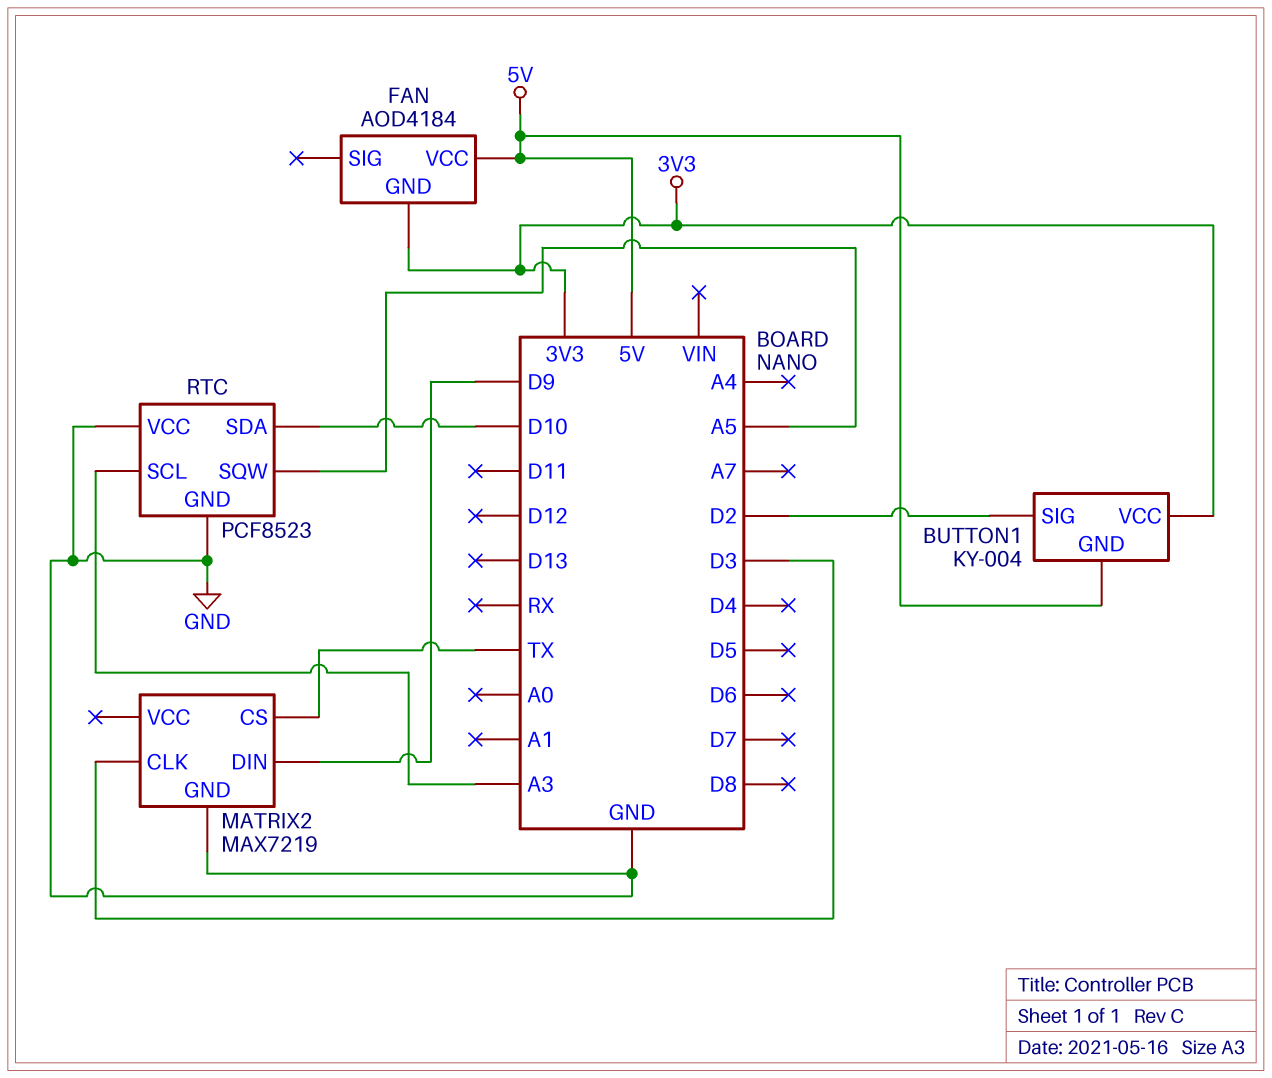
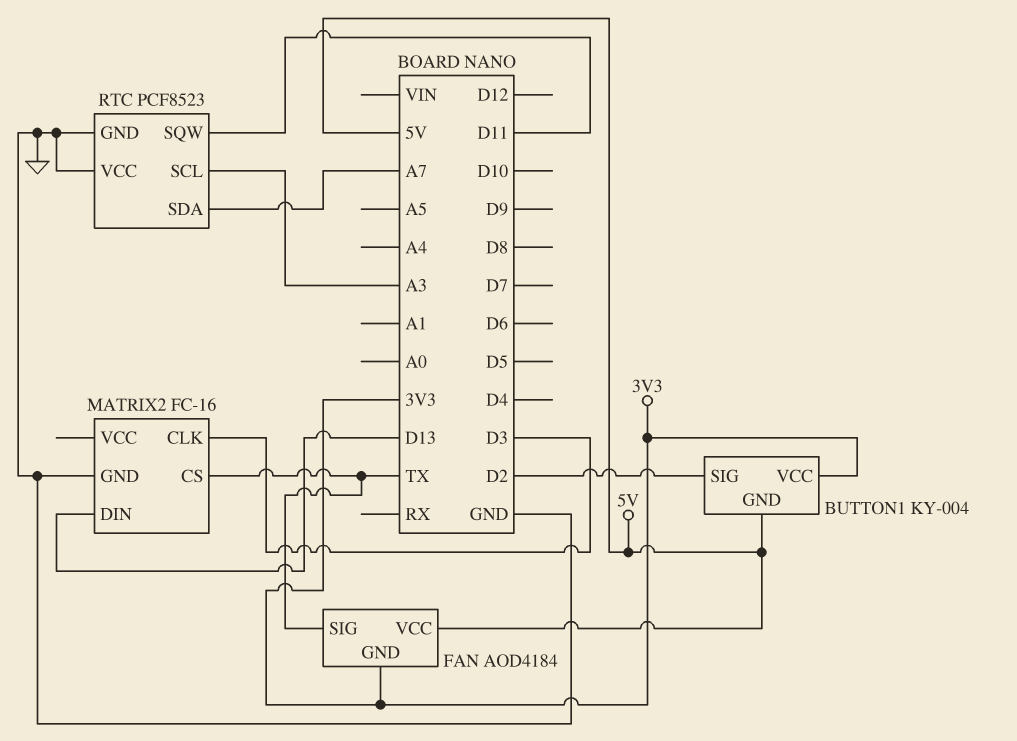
FAN pin SIG: none -> TX
MATRIX2: MAX7219 -> FC-16
MATRIX2 pin DIN: D9 -> D13
RTC pin SDA: D10 -> A7
RTC pin SQW: A5 -> D11

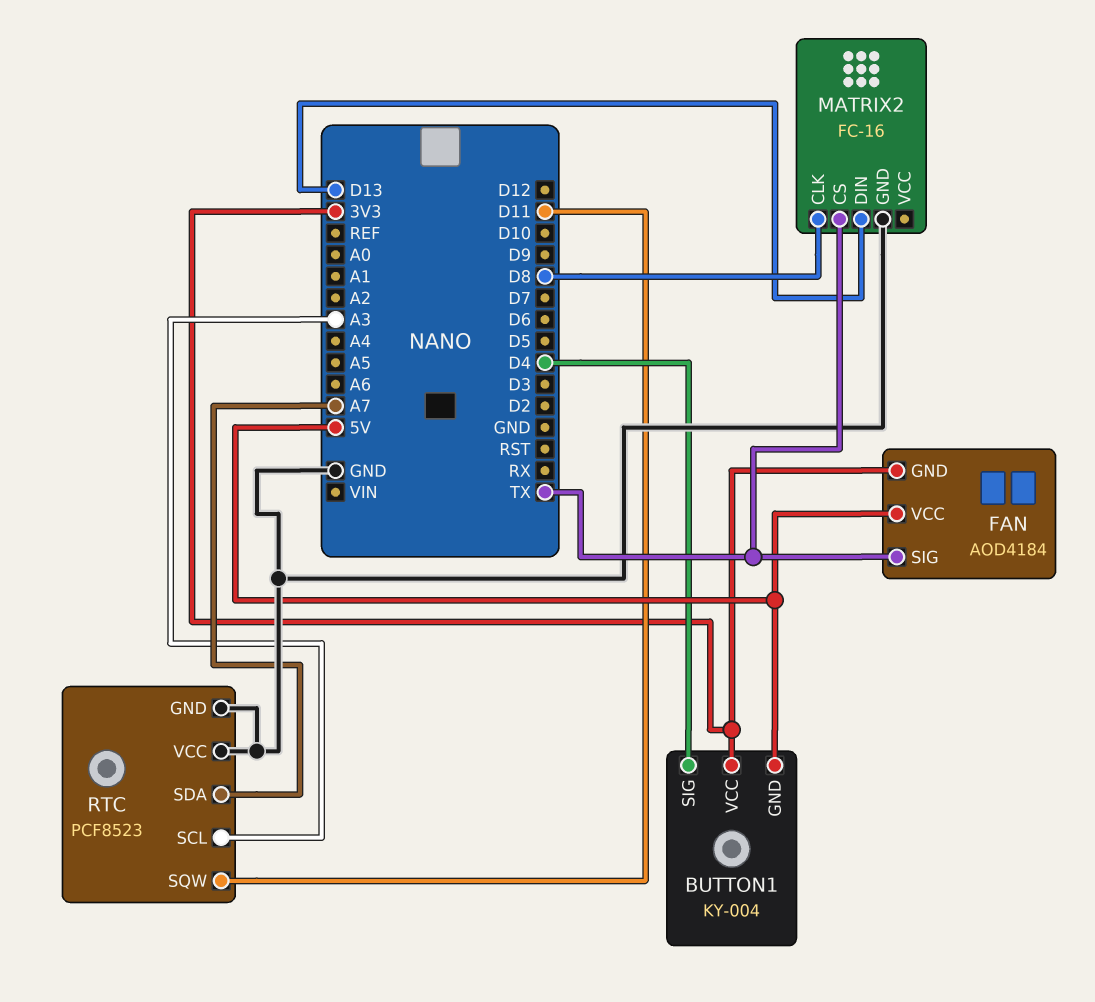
BUTTON1 pin SIG: D2 -> D4
MATRIX2 pin CLK: D3 -> D8

